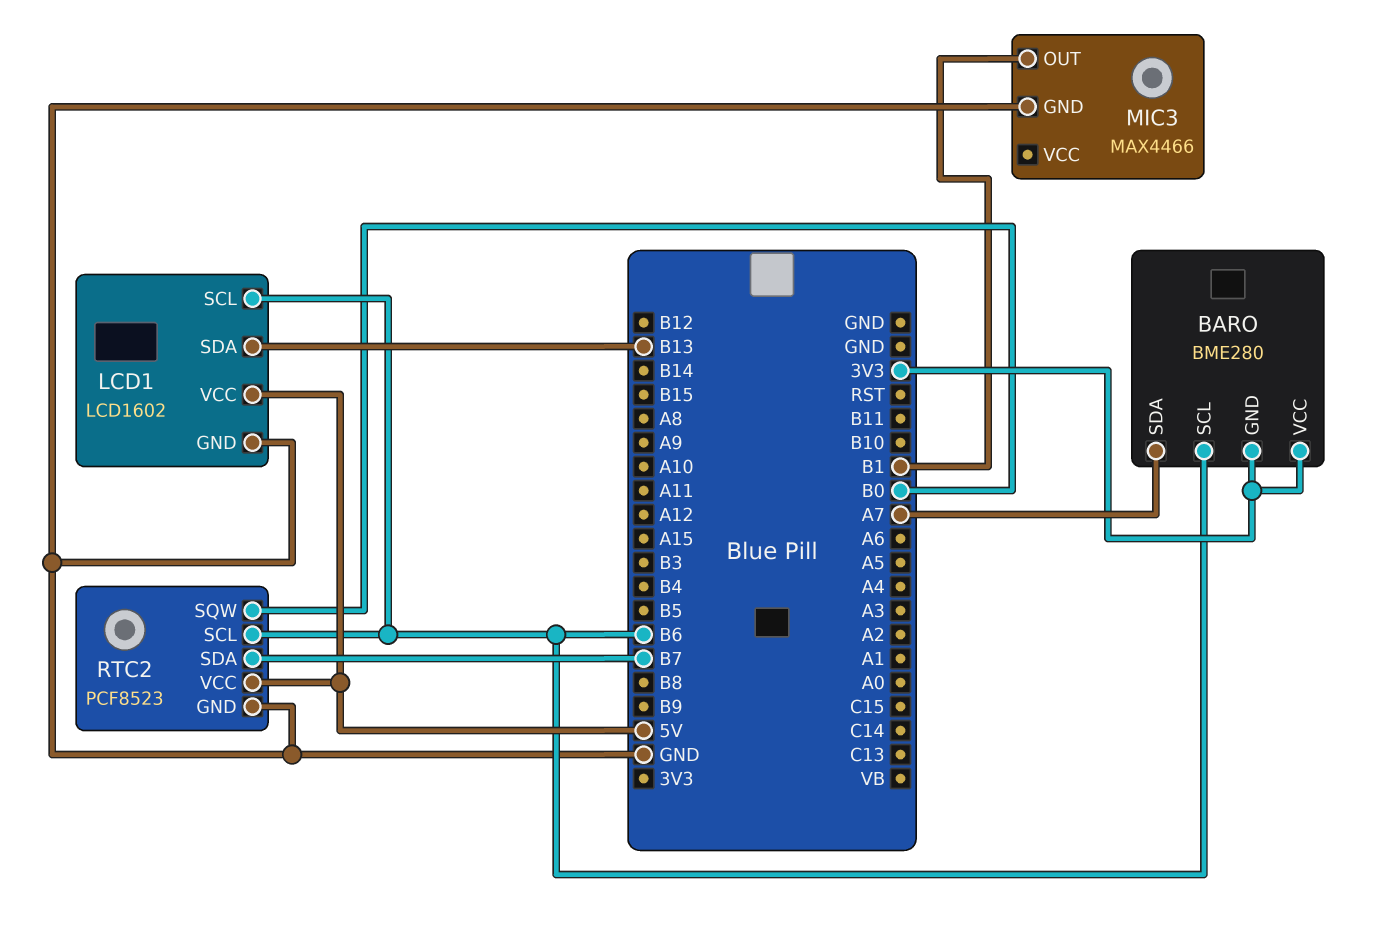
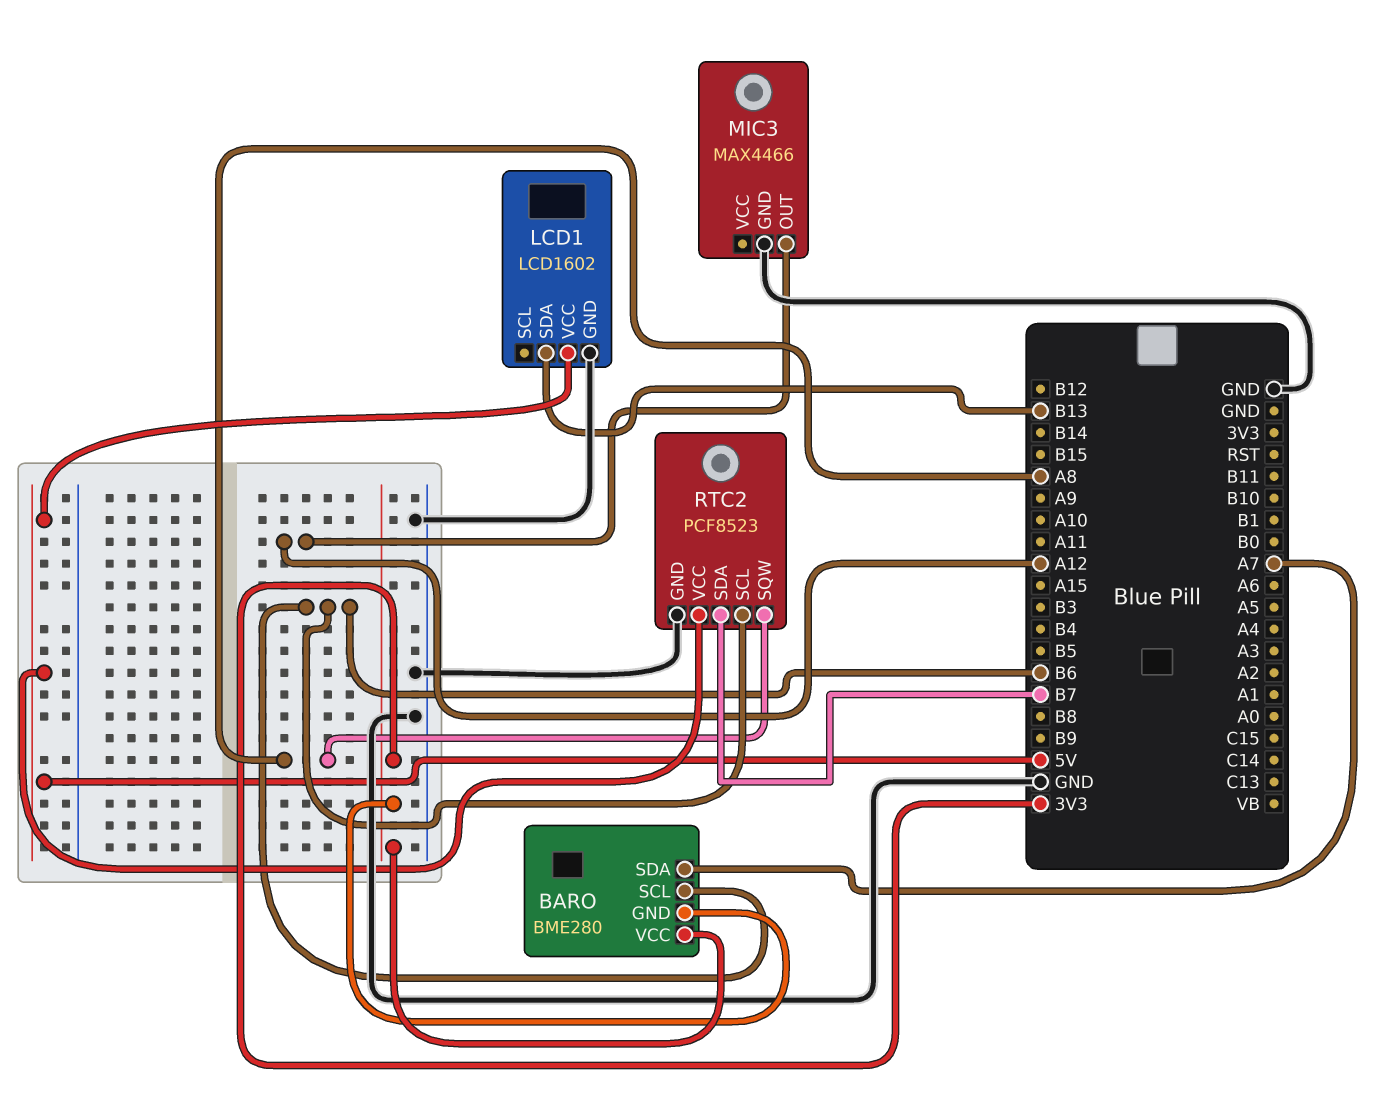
LCD1 pin SCL: B6 -> none
MIC3 pin OUT: B1 -> A12
RTC2 pin SQW: B0 -> A8

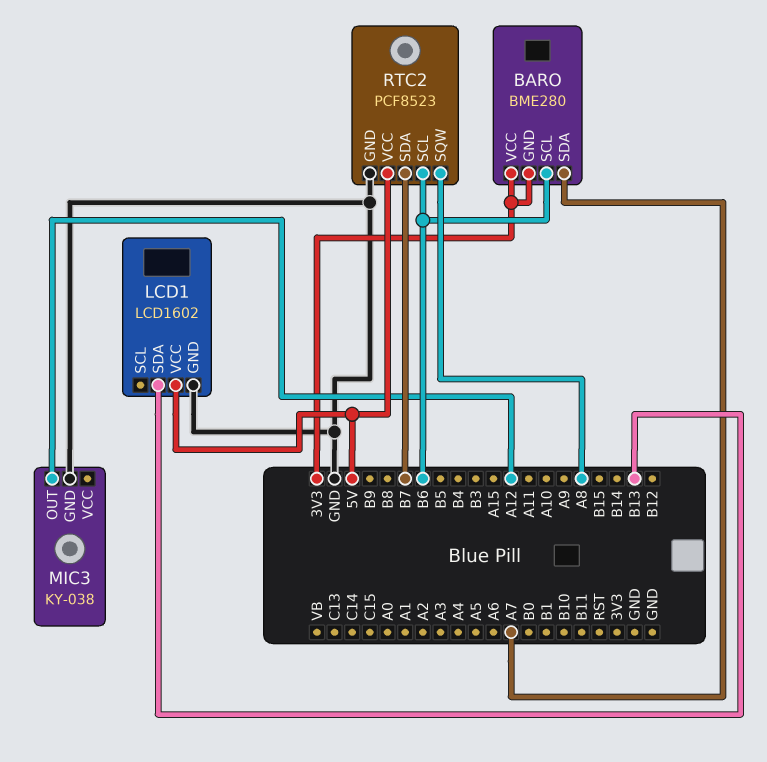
MIC3: MAX4466 -> KY-038

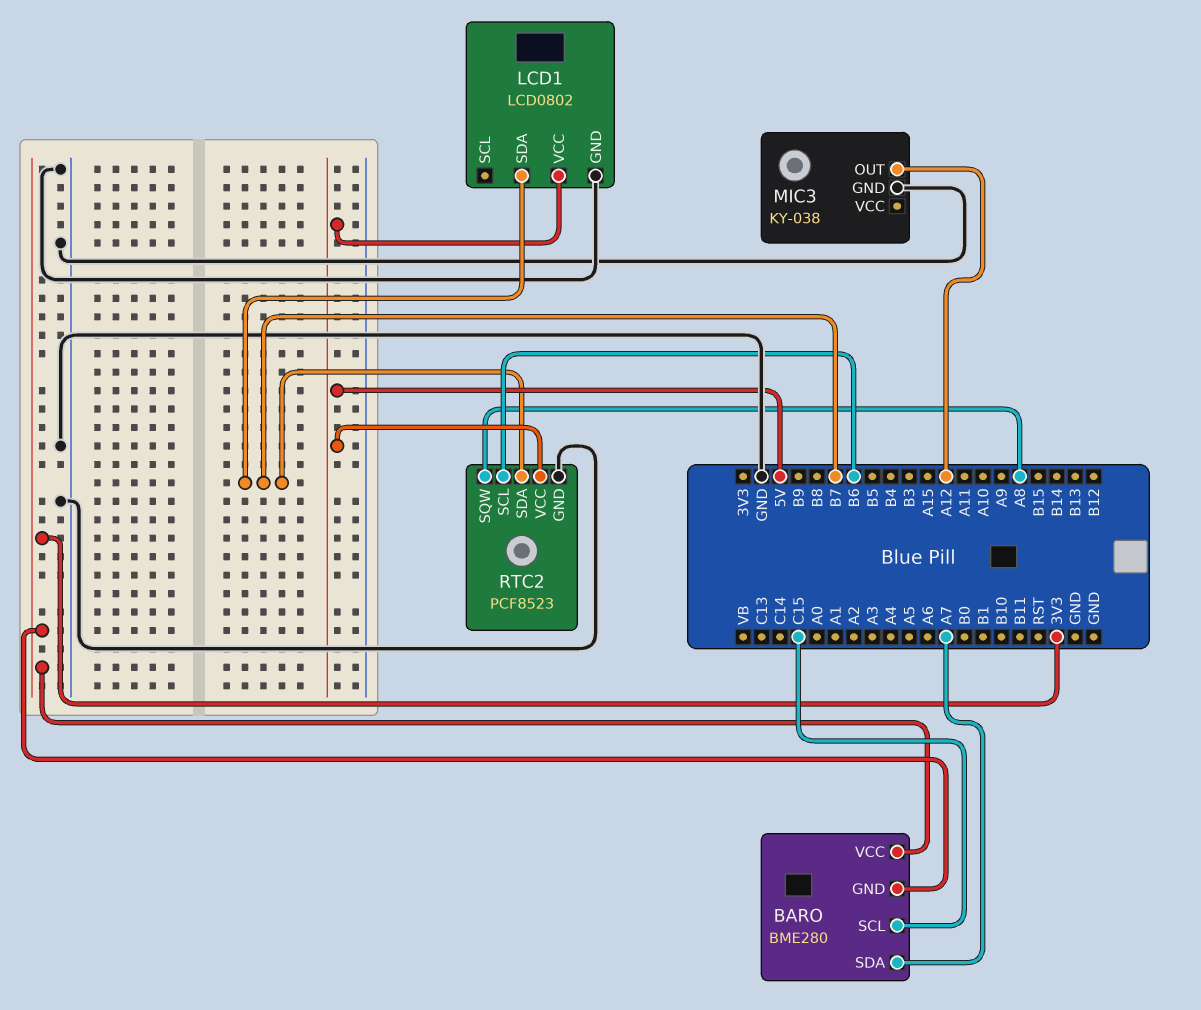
BARO pin SCL: B6 -> C15
LCD1: LCD1602 -> LCD0802
LCD1 pin SDA: B13 -> B7

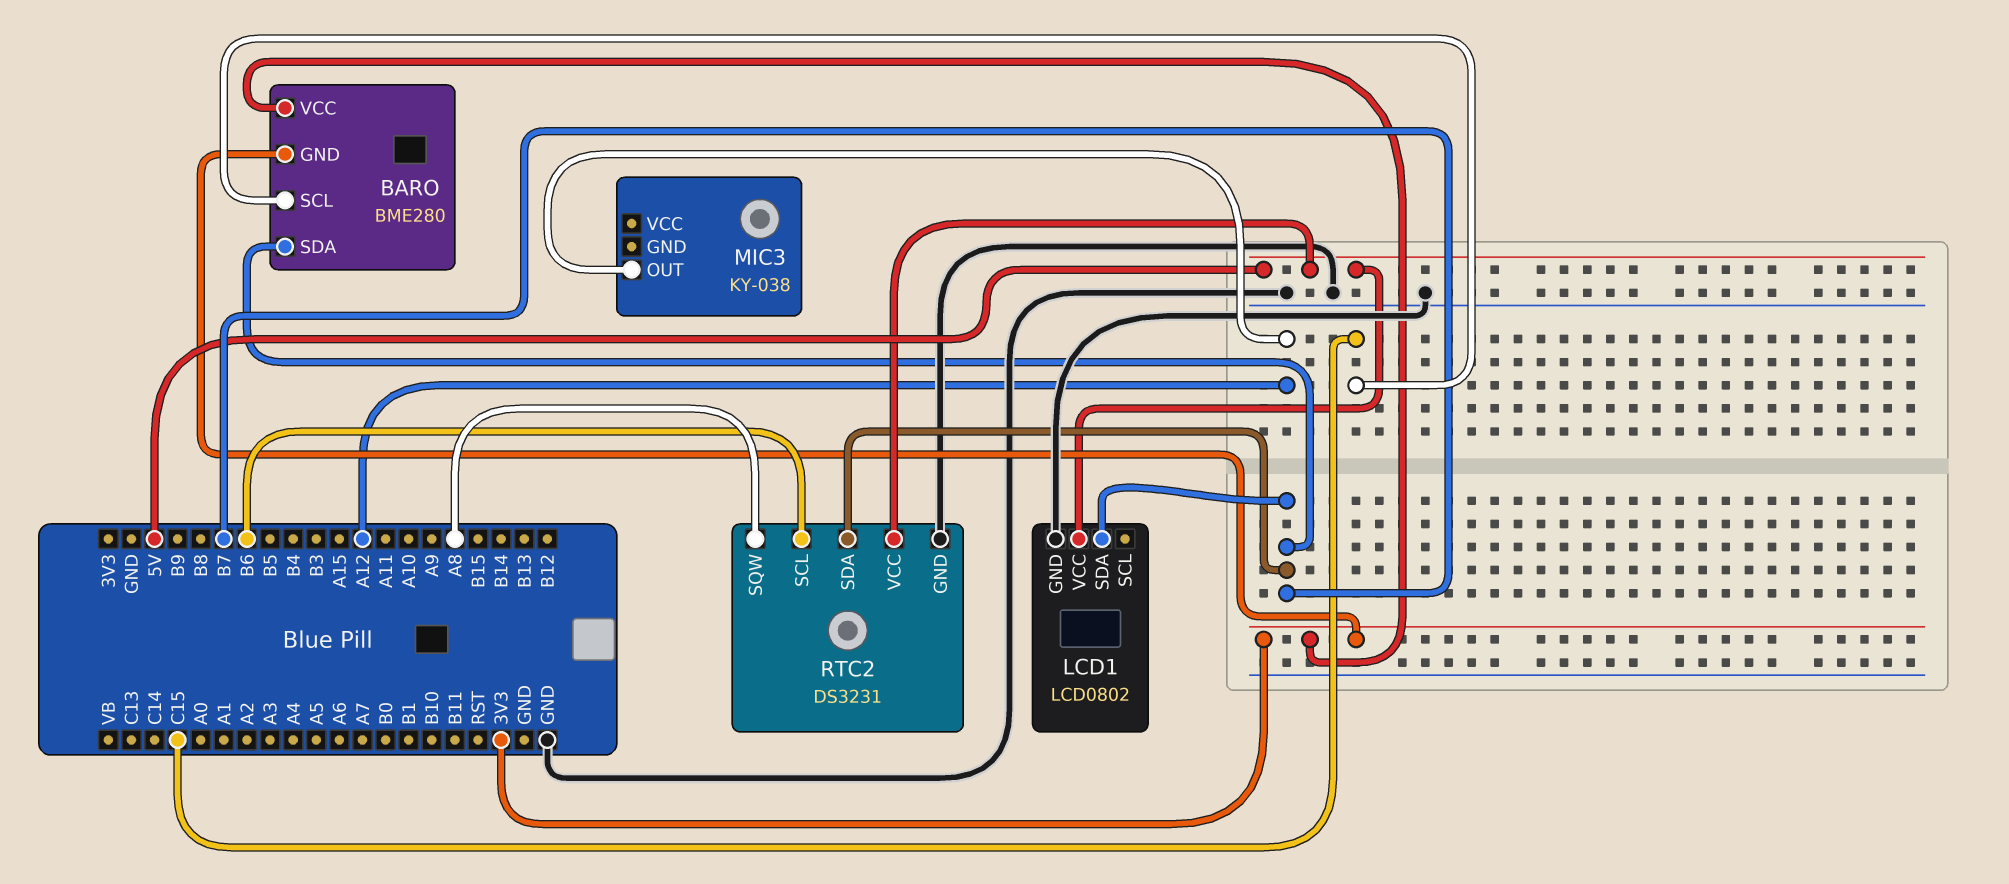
BARO pin SDA: A7 -> B7
MIC3 pin GND: GND -> none
RTC2: PCF8523 -> DS3231

